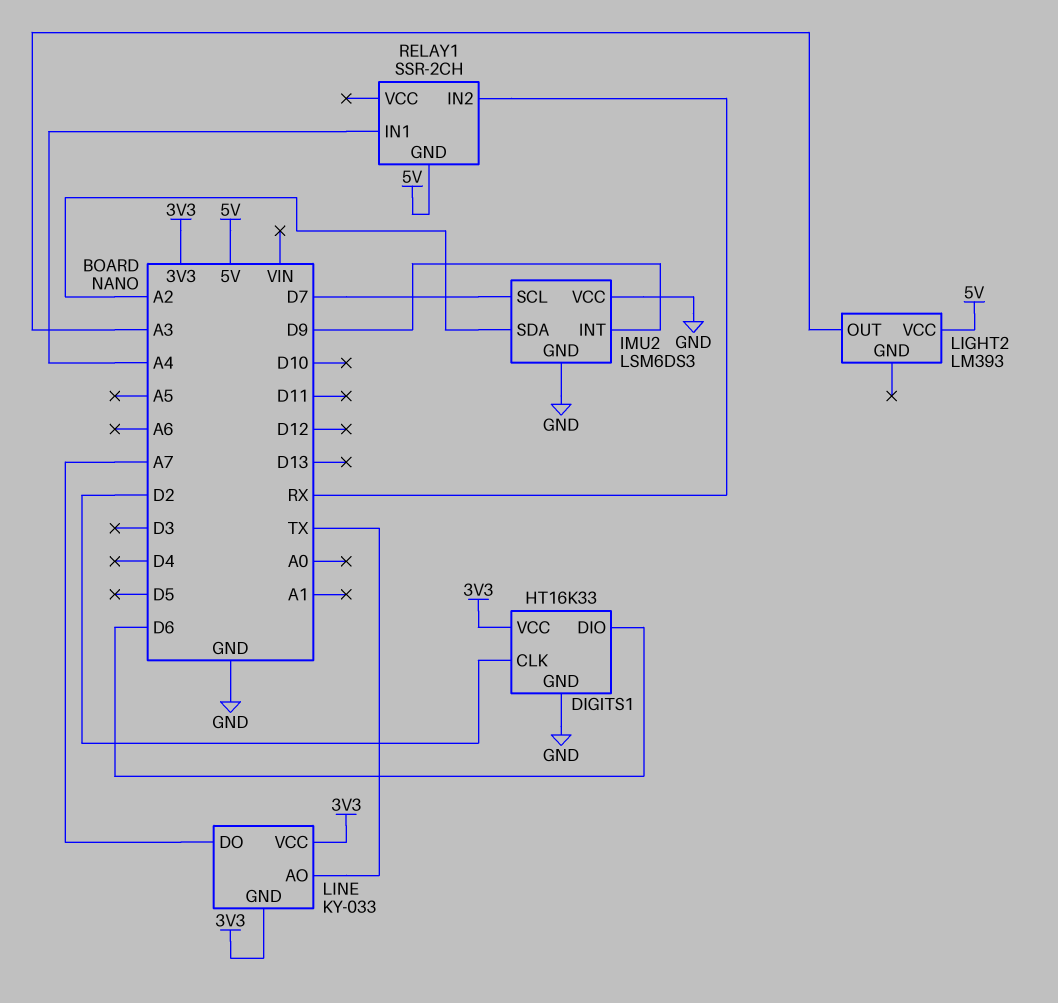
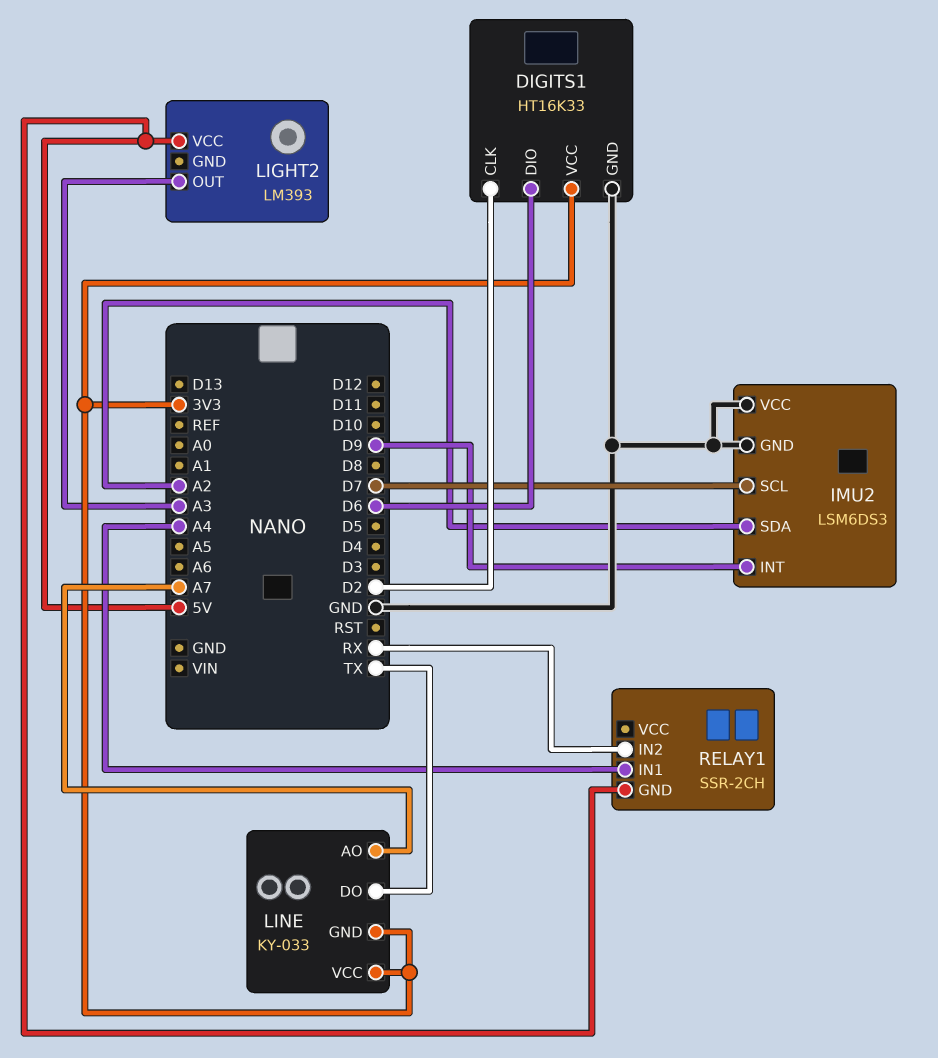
LINE pin AO: TX -> A7
LINE pin DO: A7 -> TX

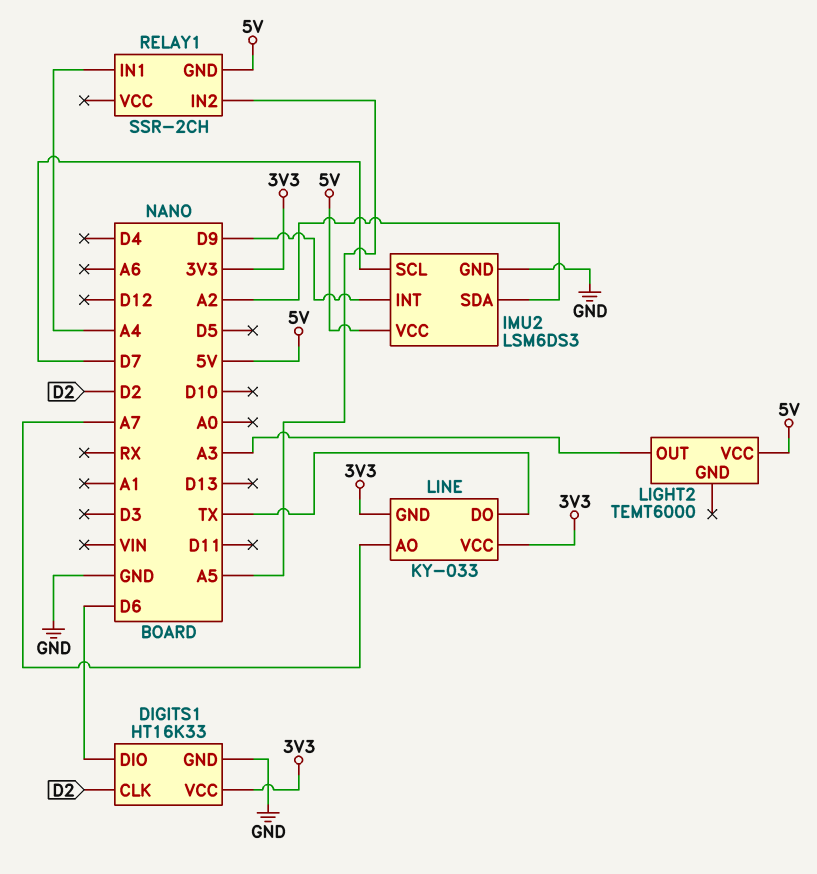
IMU2 pin VCC: GND -> 5V
LIGHT2: LM393 -> TEMT6000
RELAY1 pin IN2: RX -> A5

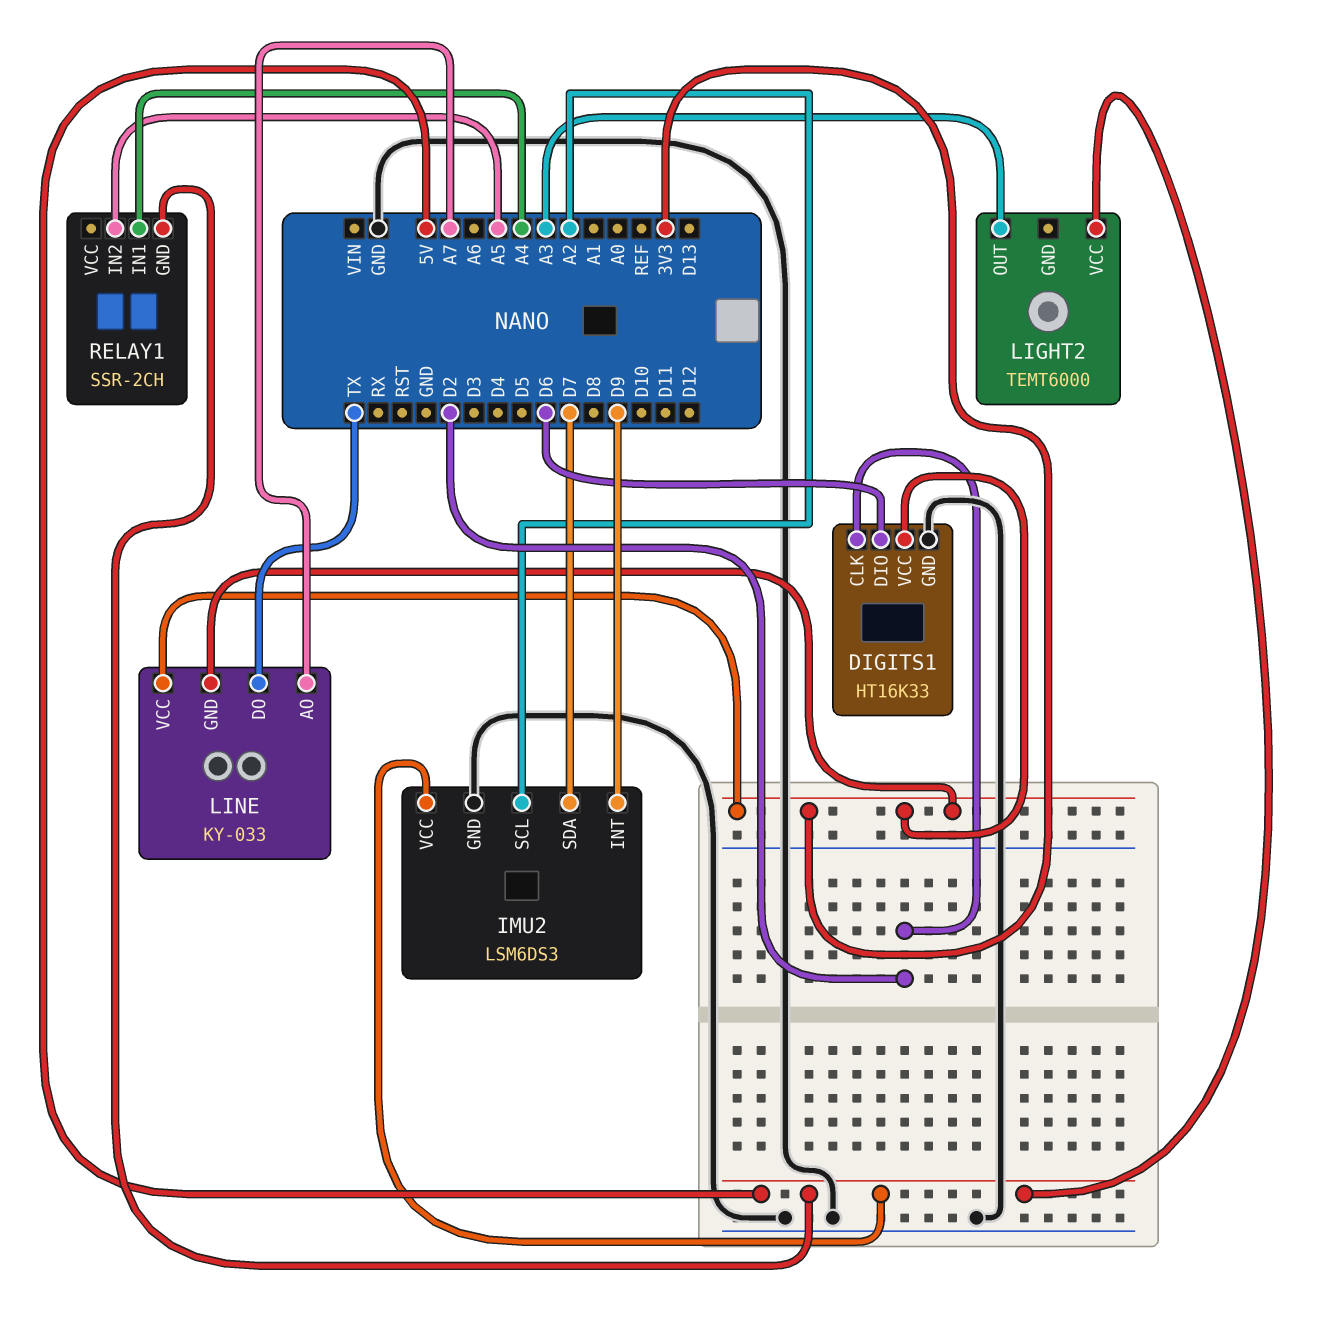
IMU2 pin SCL: D7 -> A2
IMU2 pin SDA: A2 -> D7

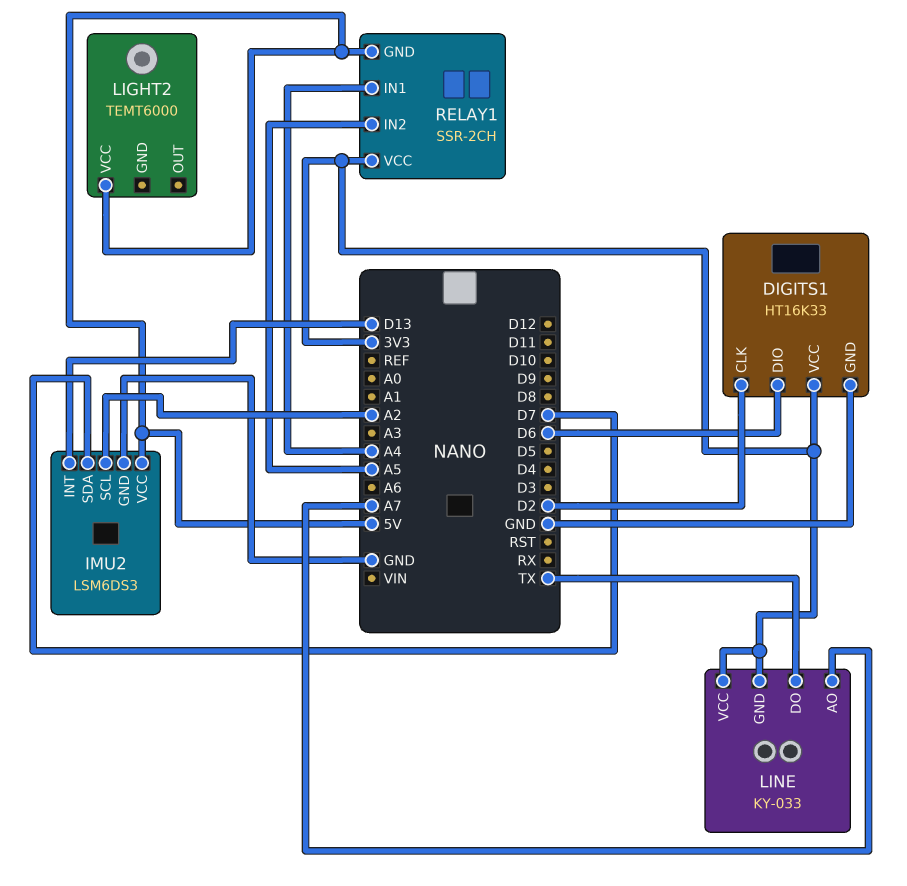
IMU2 pin INT: D9 -> D13
LIGHT2 pin OUT: A3 -> none
RELAY1 pin VCC: none -> 3V3

